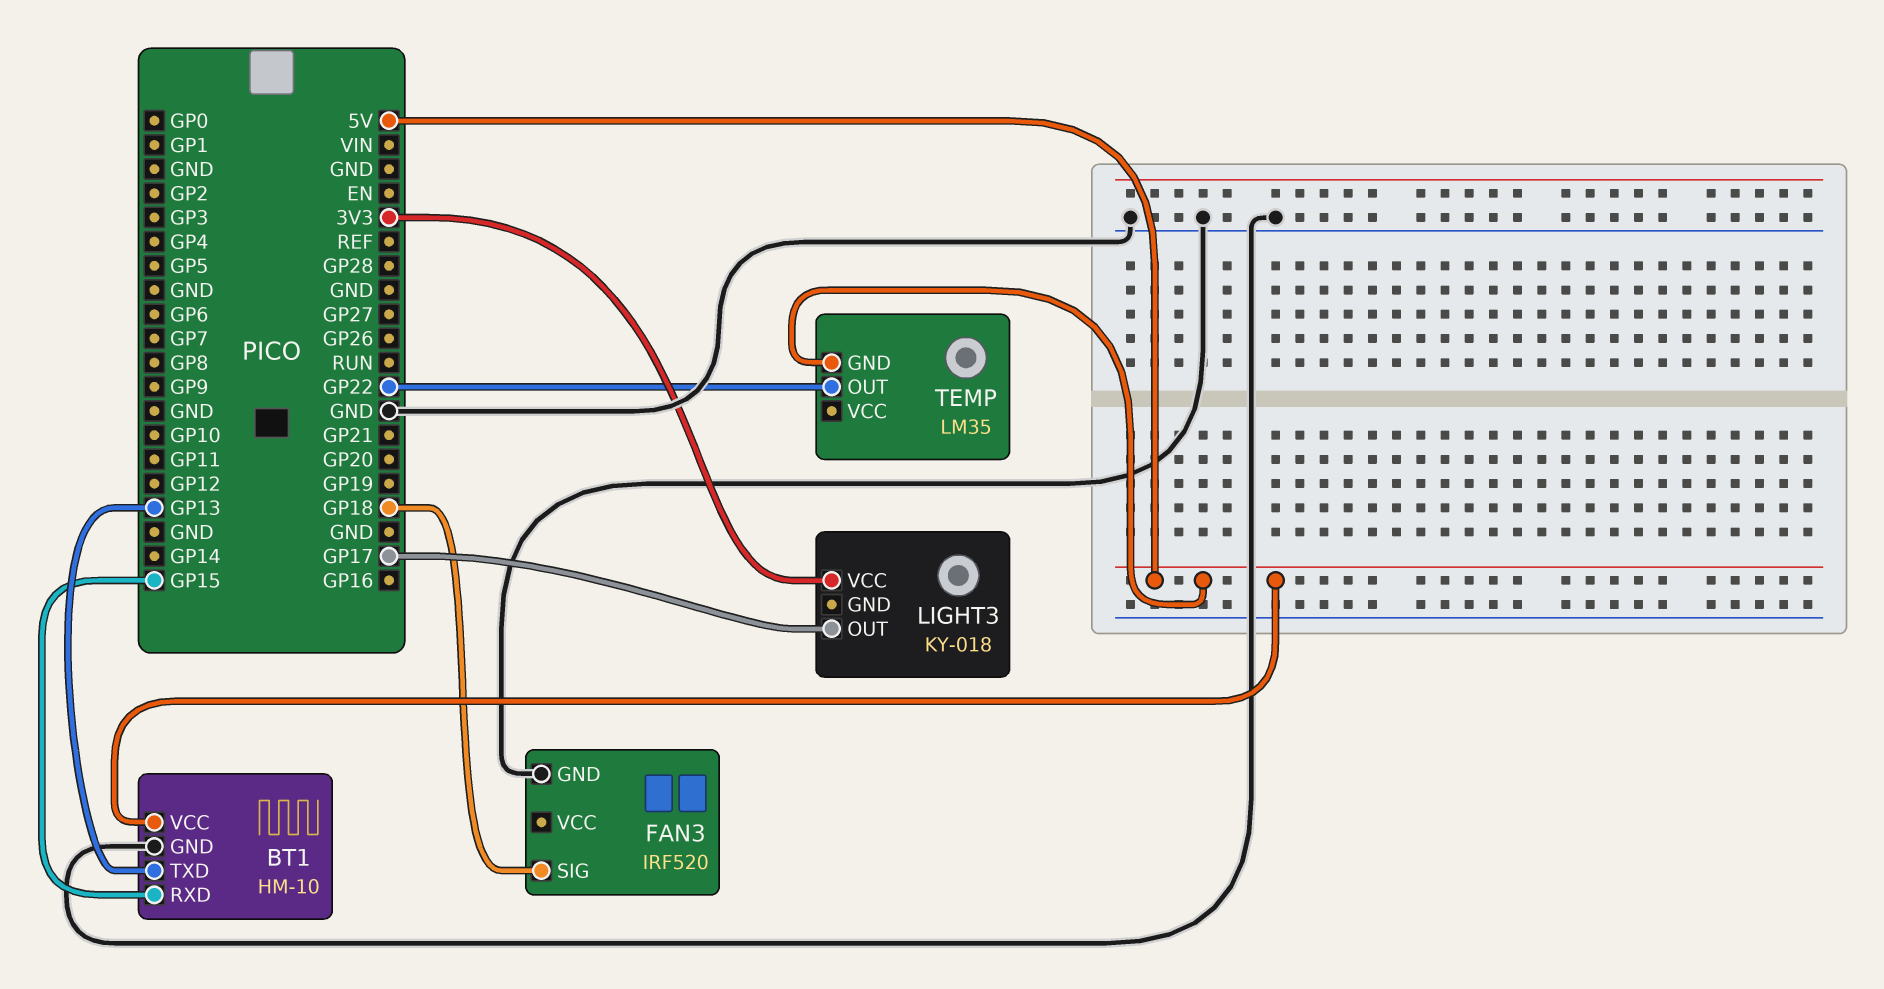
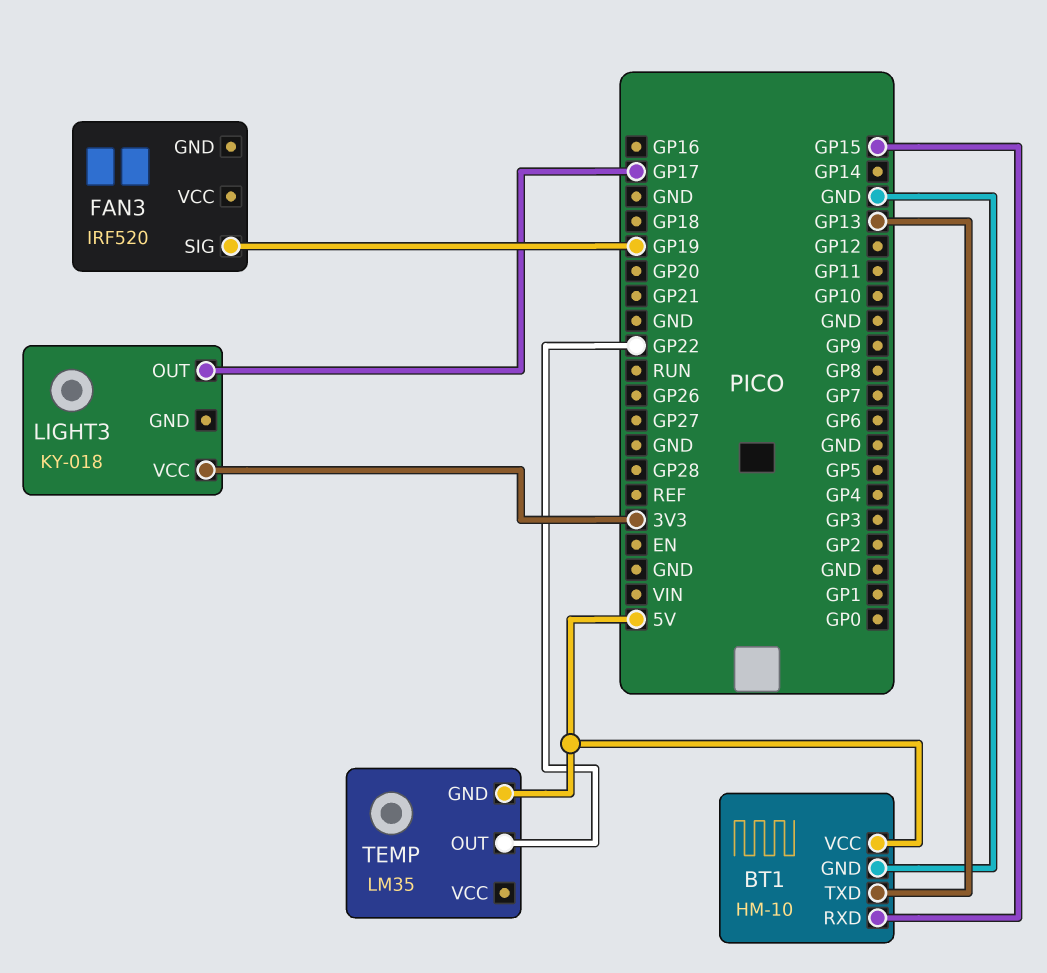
FAN3 pin GND: GND -> none
FAN3 pin SIG: GP18 -> GP19

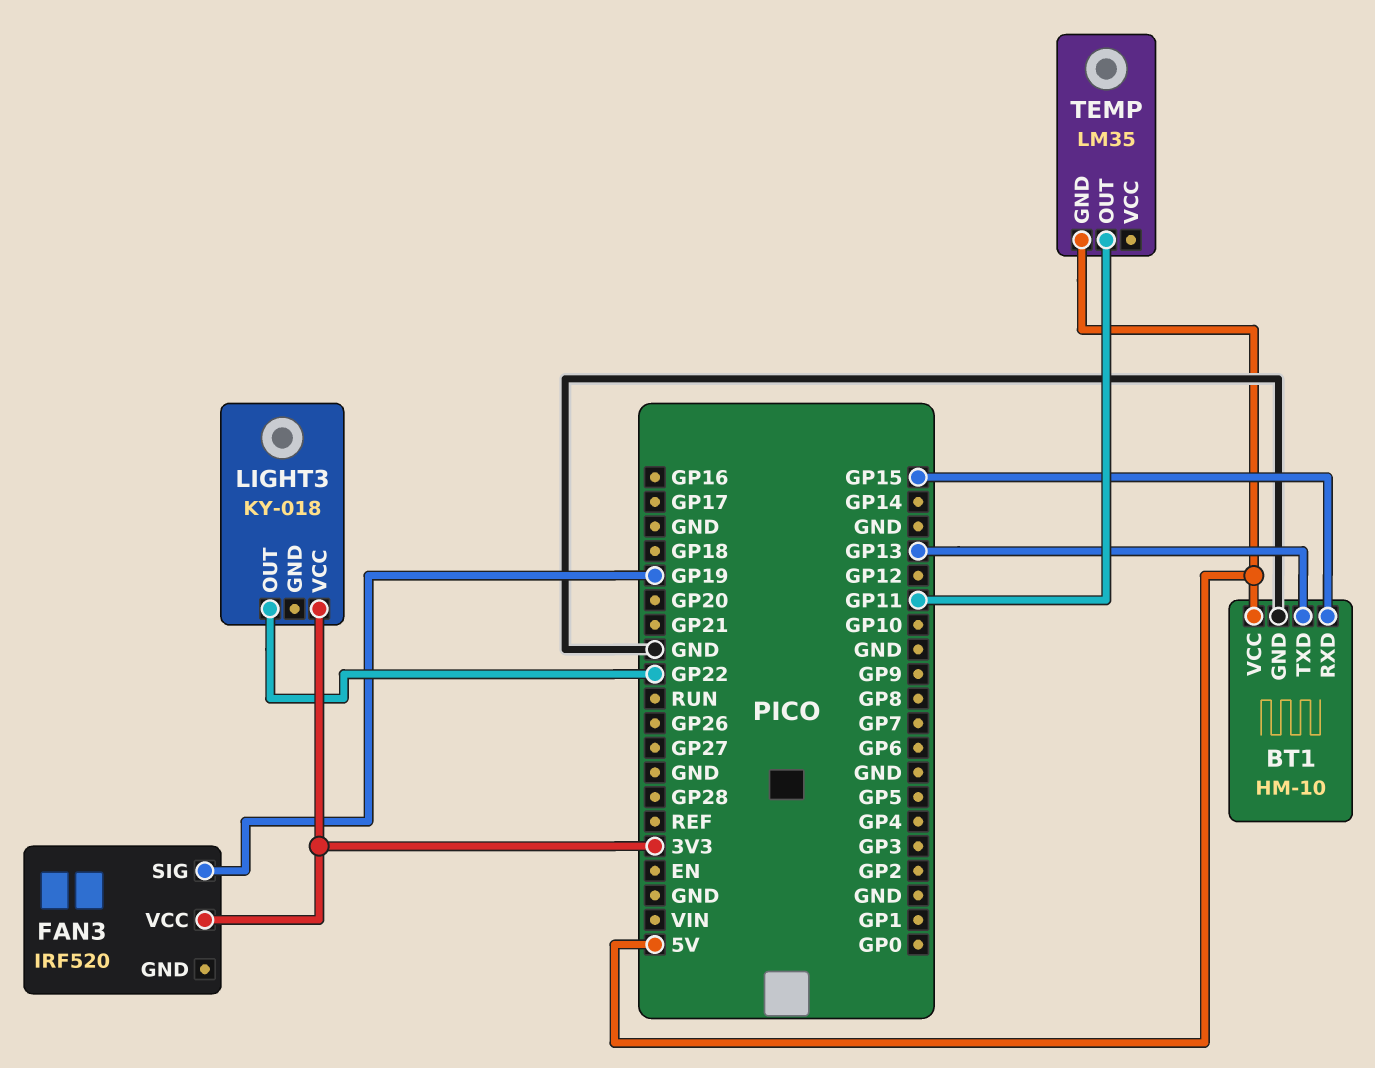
FAN3 pin VCC: none -> 3V3
LIGHT3 pin OUT: GP17 -> GP22
TEMP pin OUT: GP22 -> GP11

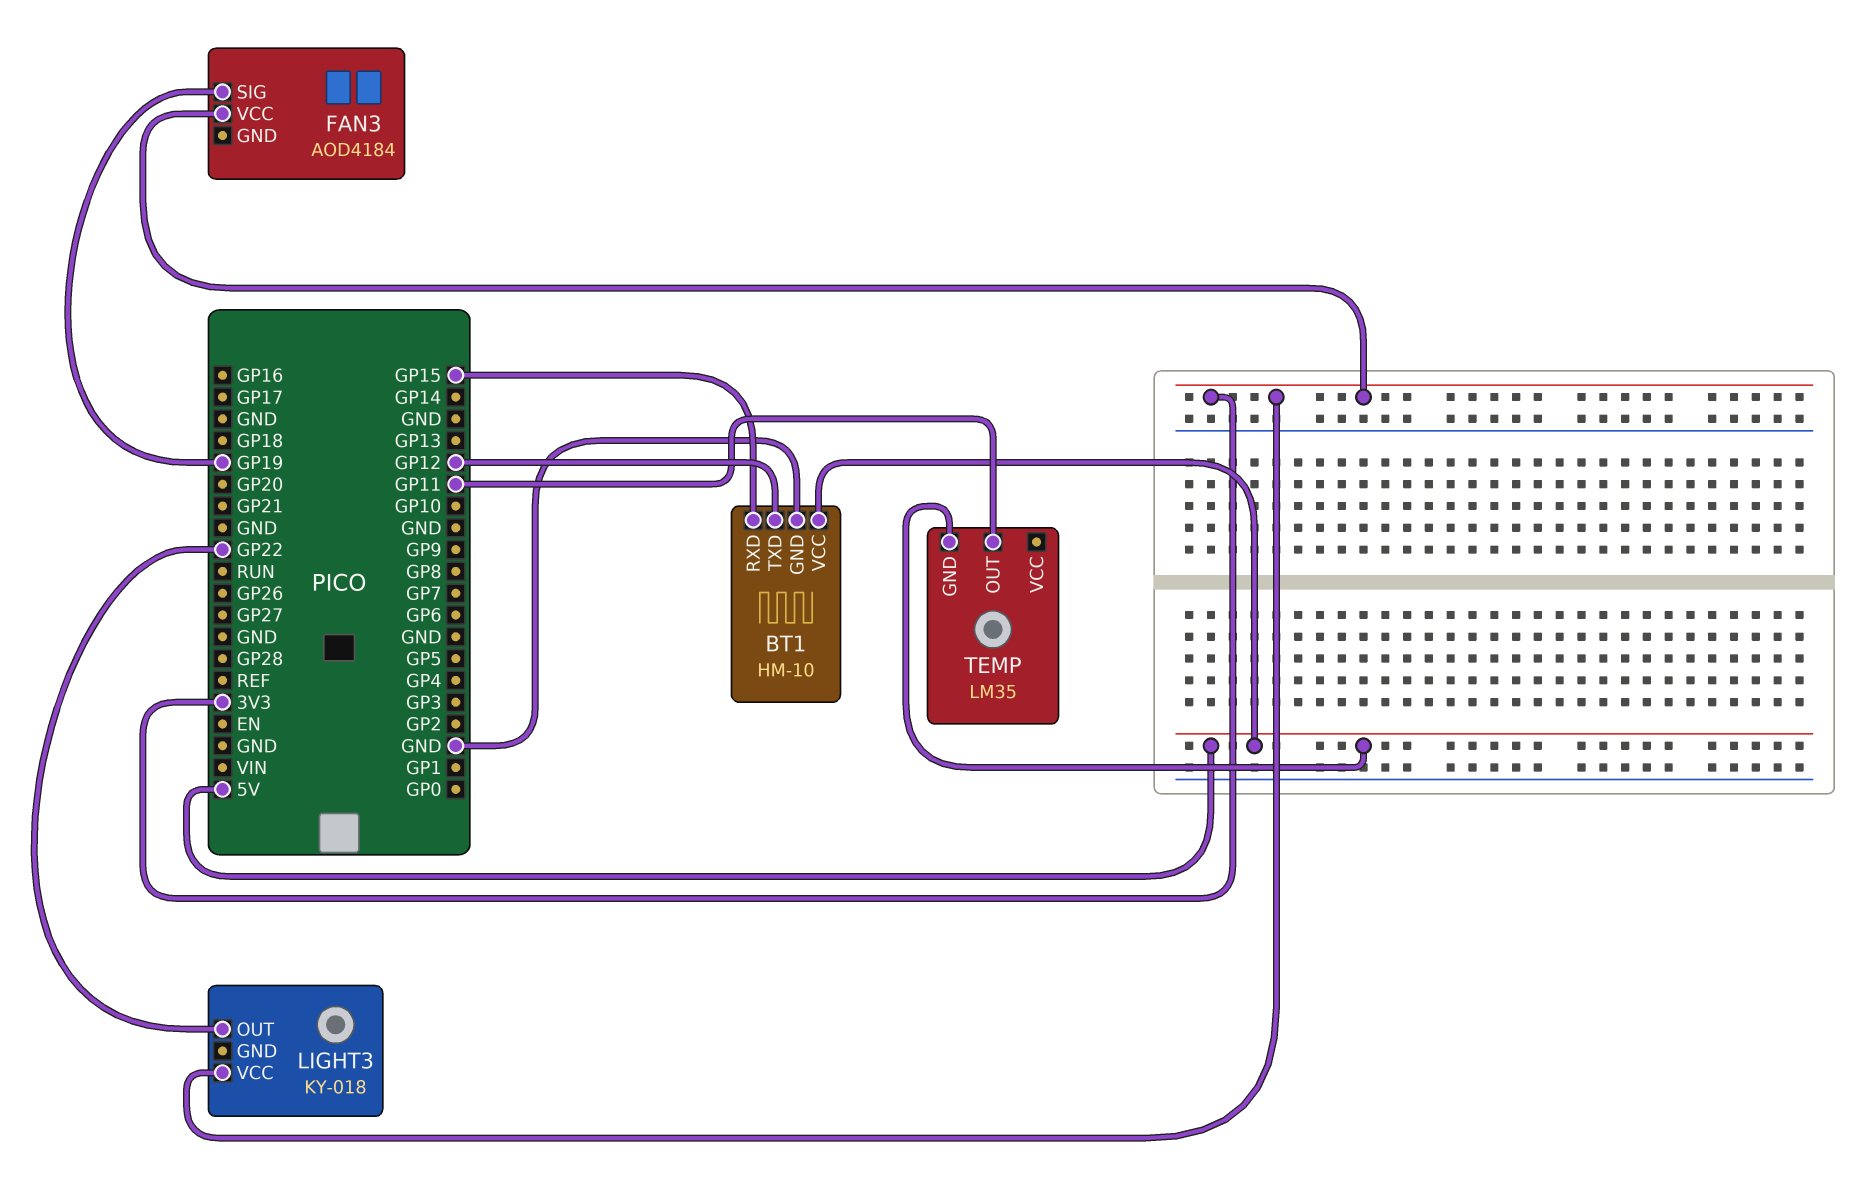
BT1 pin TXD: GP13 -> GP12
FAN3: IRF520 -> AOD4184

